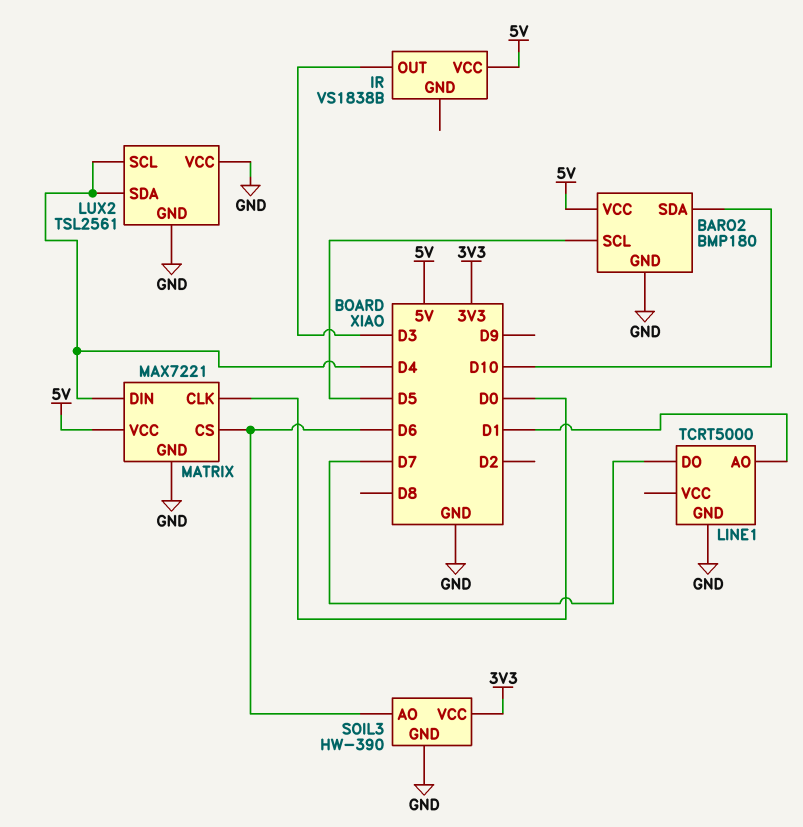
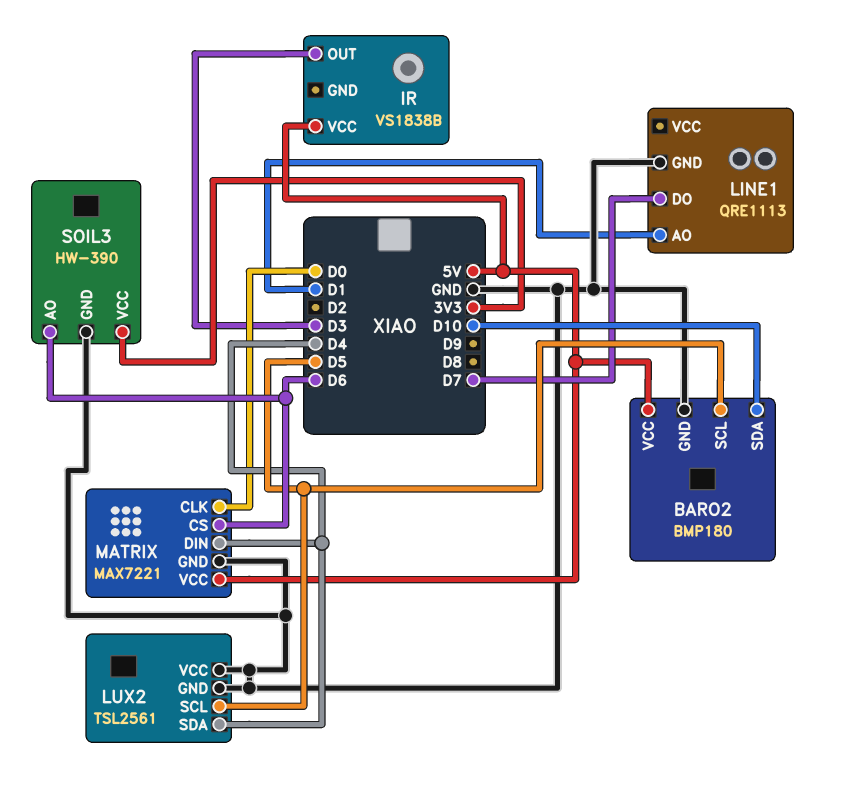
LINE1: TCRT5000 -> QRE1113
LUX2 pin SCL: D4 -> D5

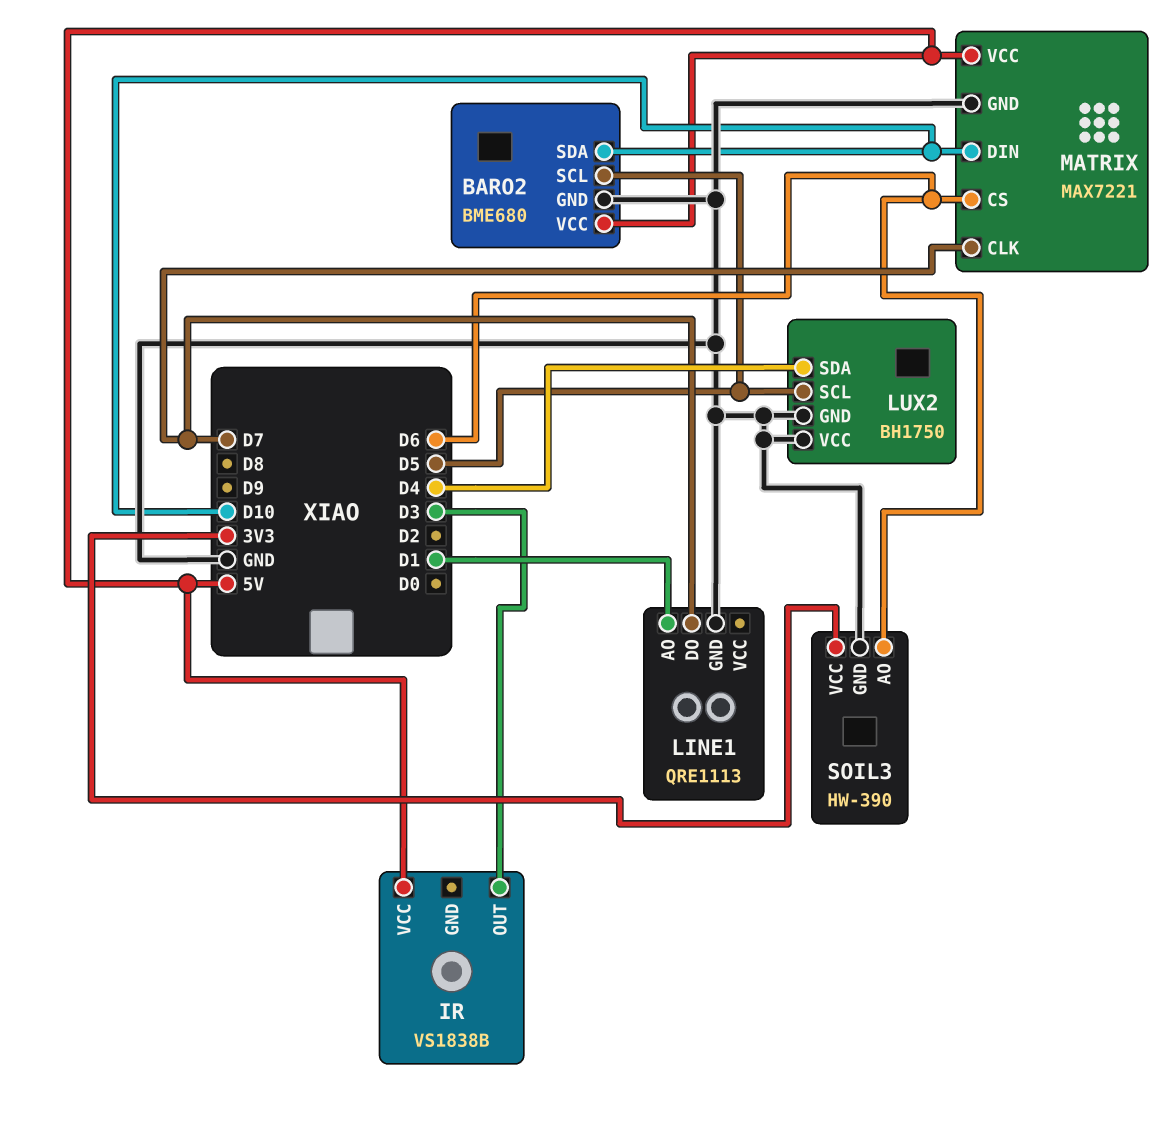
BARO2: BMP180 -> BME680
LUX2: TSL2561 -> BH1750
MATRIX pin CLK: D0 -> D7
MATRIX pin DIN: D4 -> D10

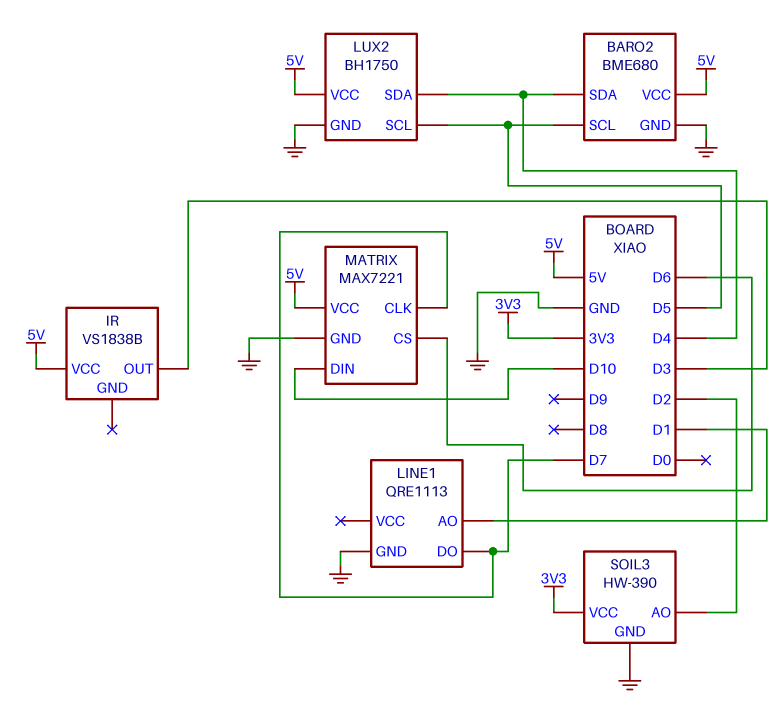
BARO2 pin SDA: D10 -> D4
LUX2 pin VCC: GND -> 5V
SOIL3 pin AO: D6 -> D2

